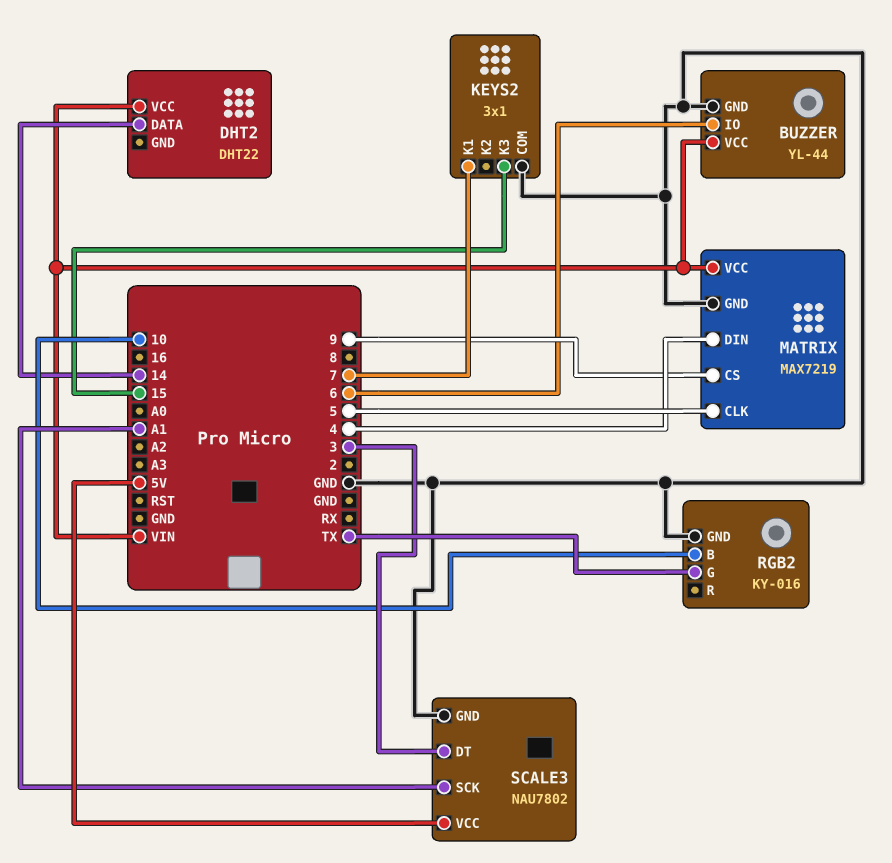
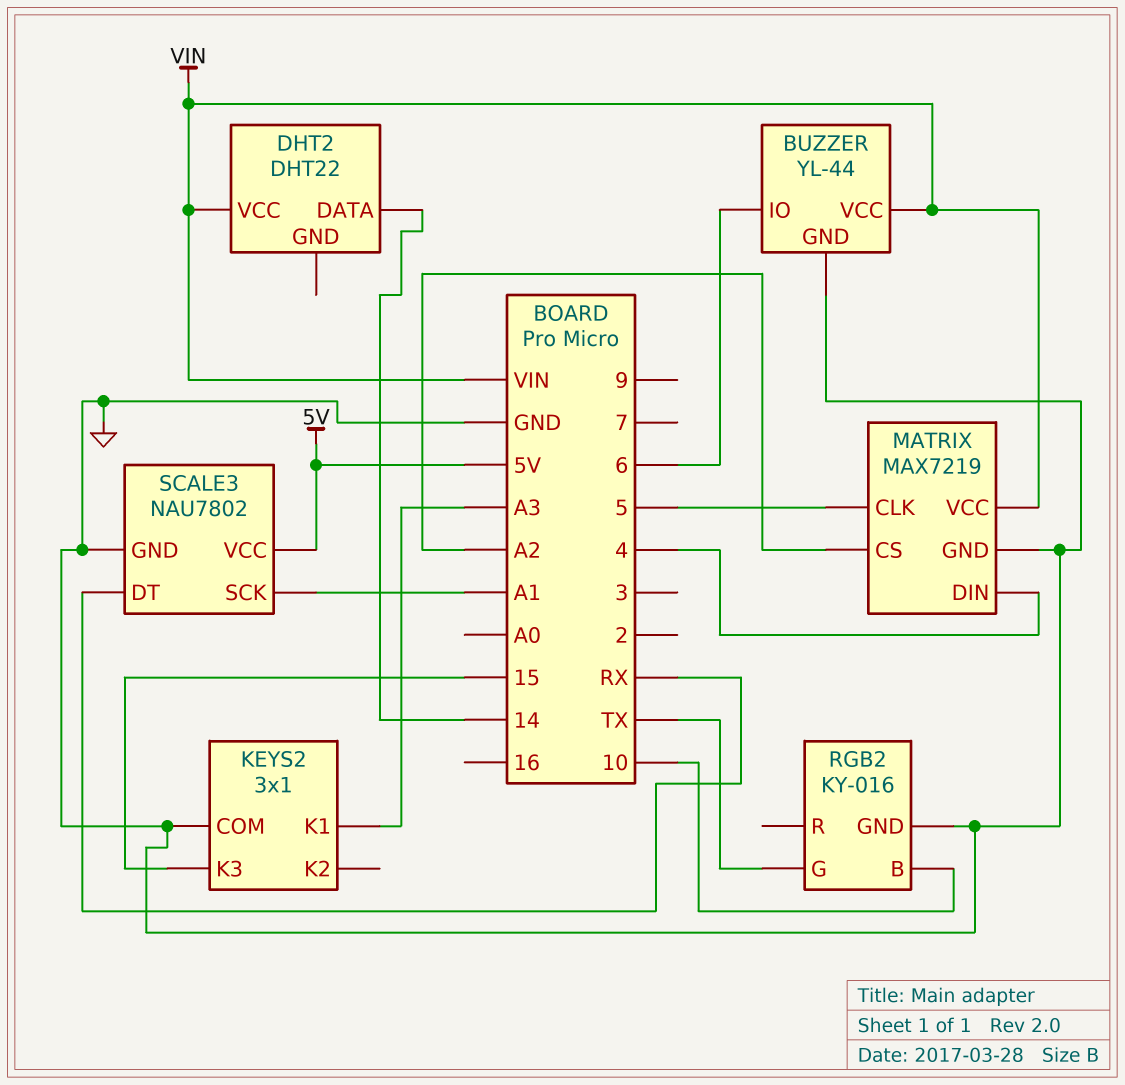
KEYS2 pin K1: 7 -> A3
MATRIX pin CS: 9 -> A2
SCALE3 pin DT: 3 -> RX

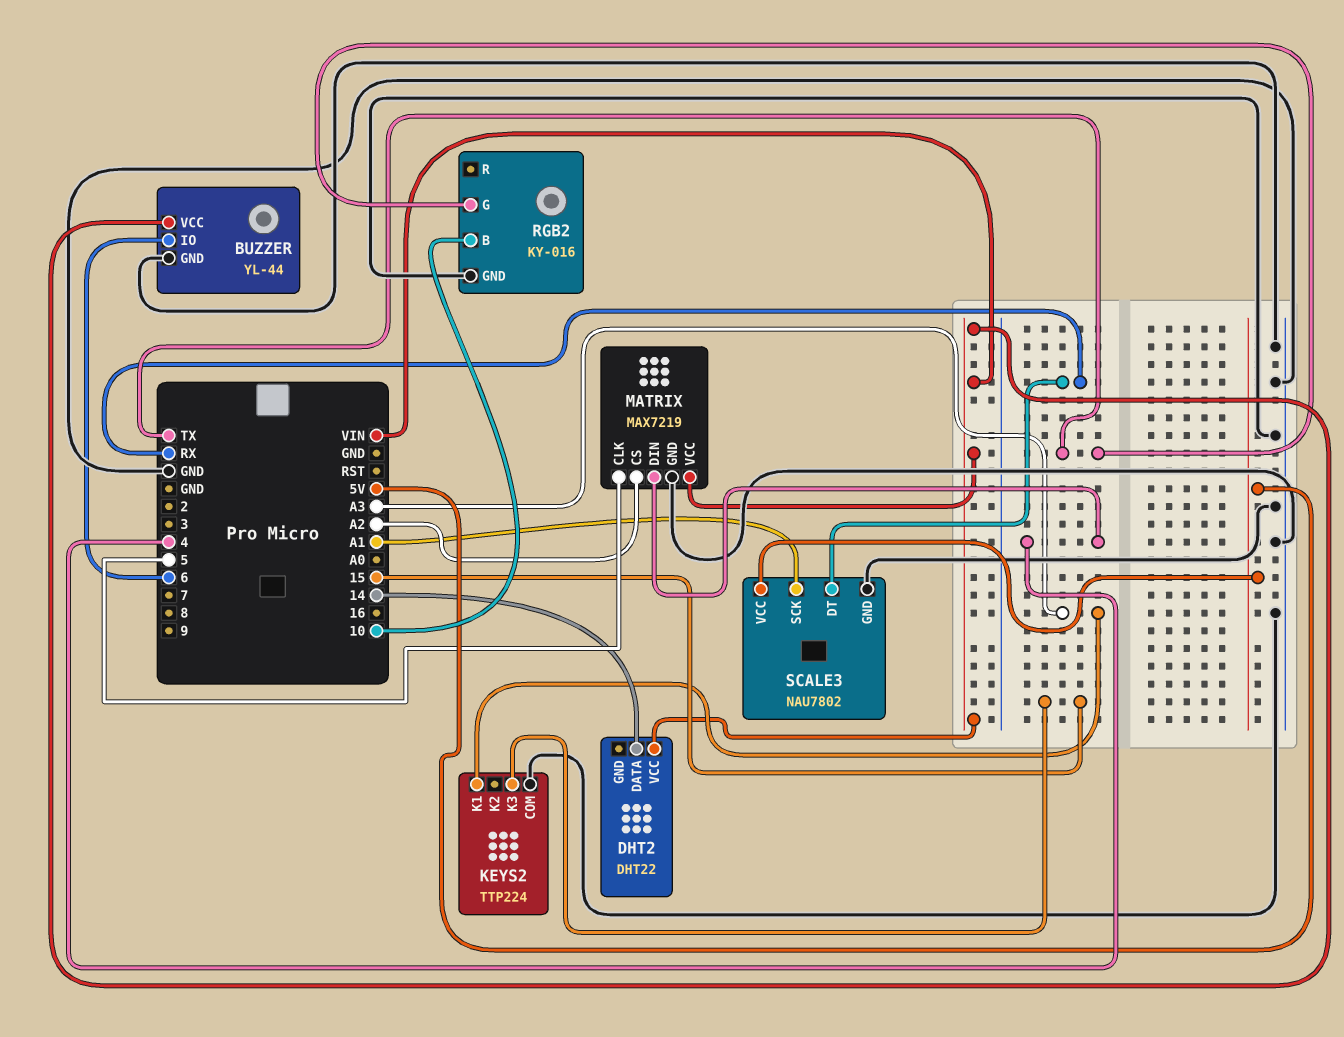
KEYS2: 3x1 -> TTP224

